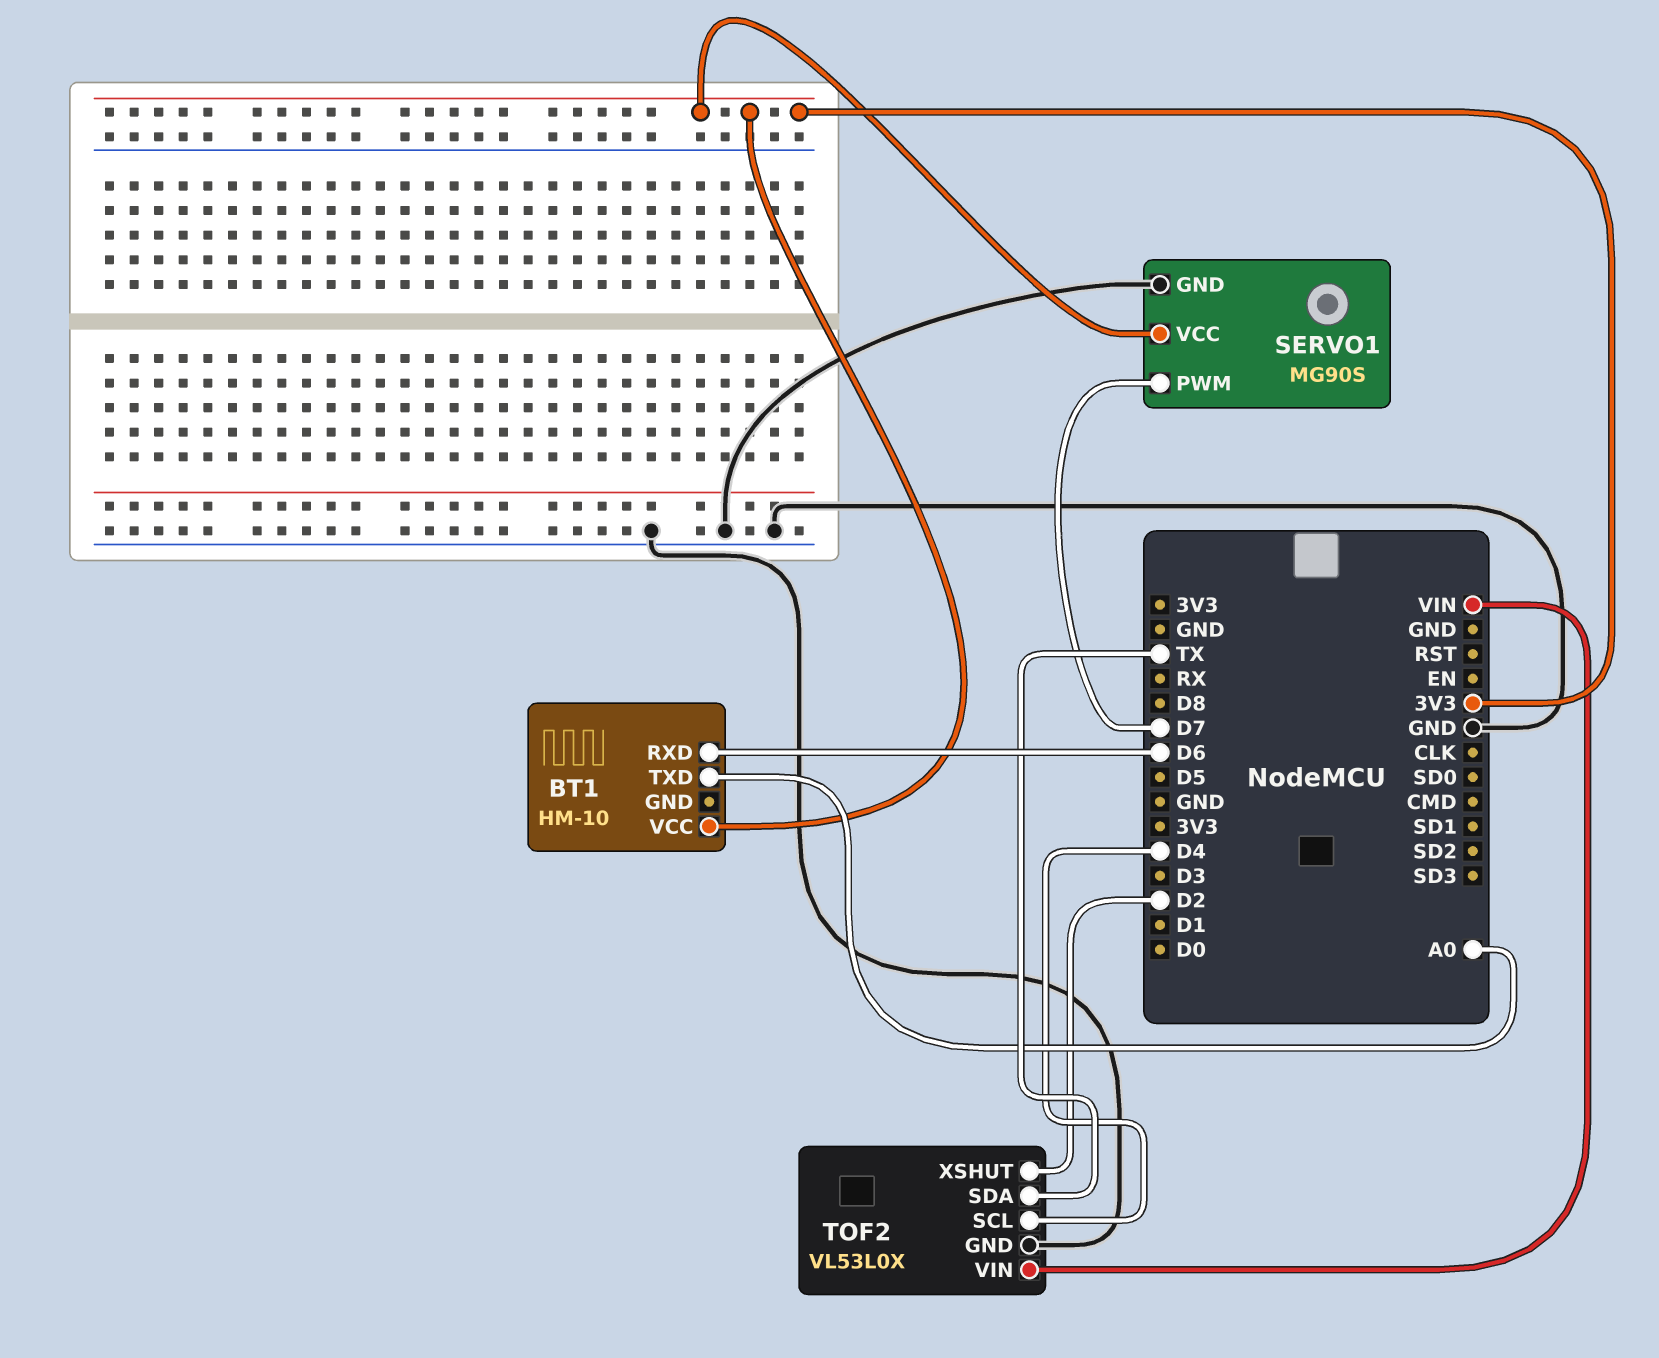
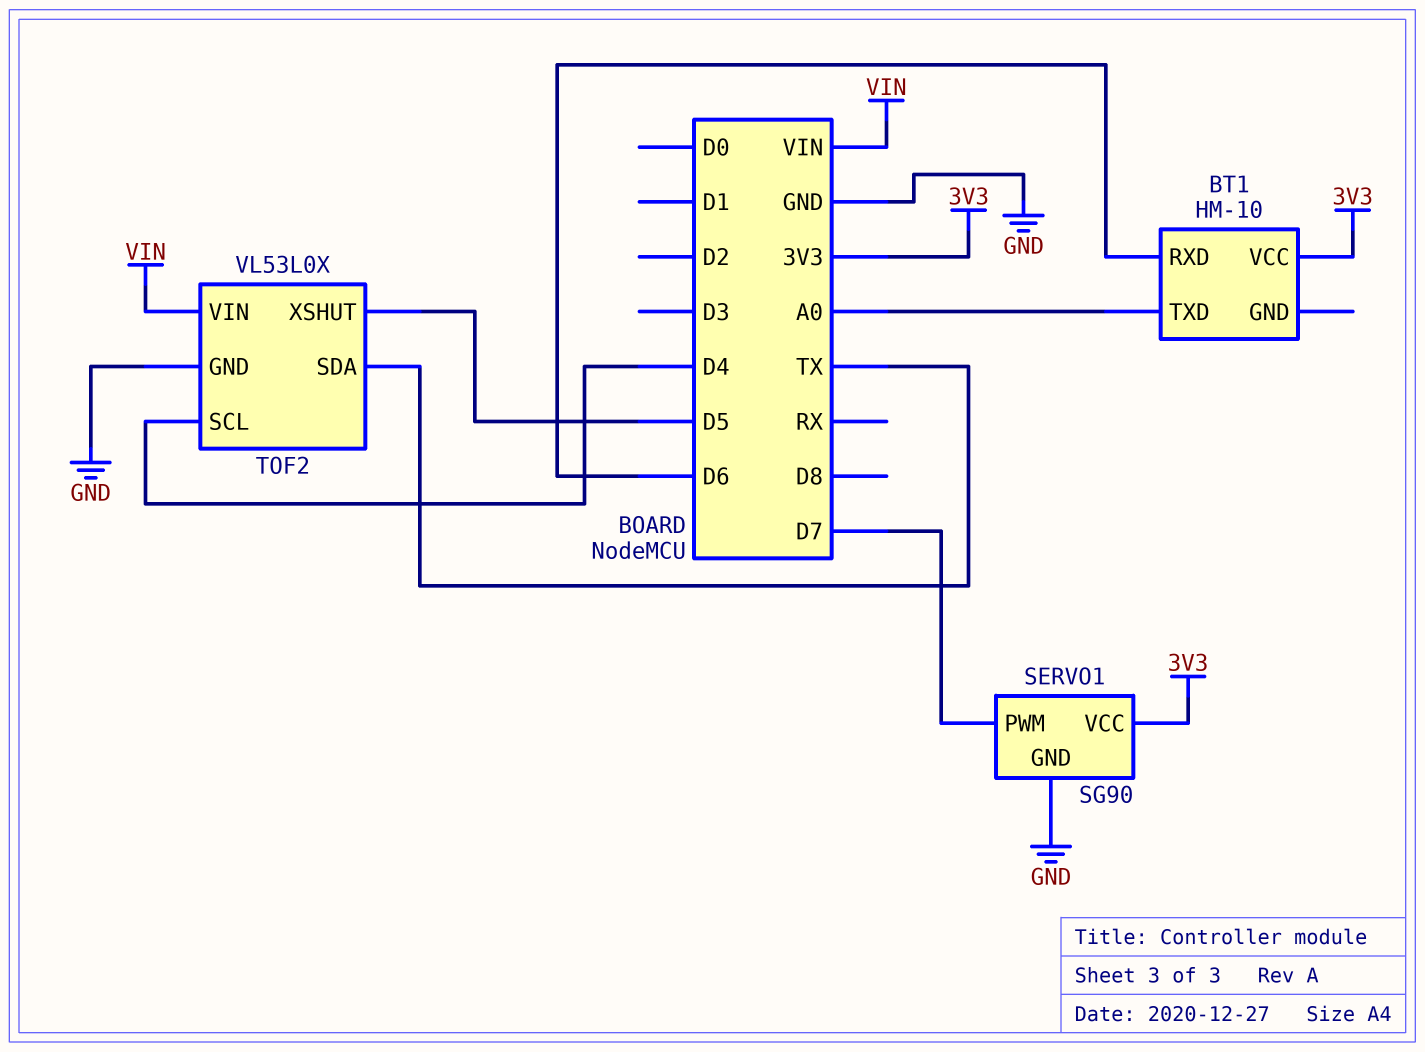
SERVO1: MG90S -> SG90
TOF2 pin XSHUT: D2 -> D5

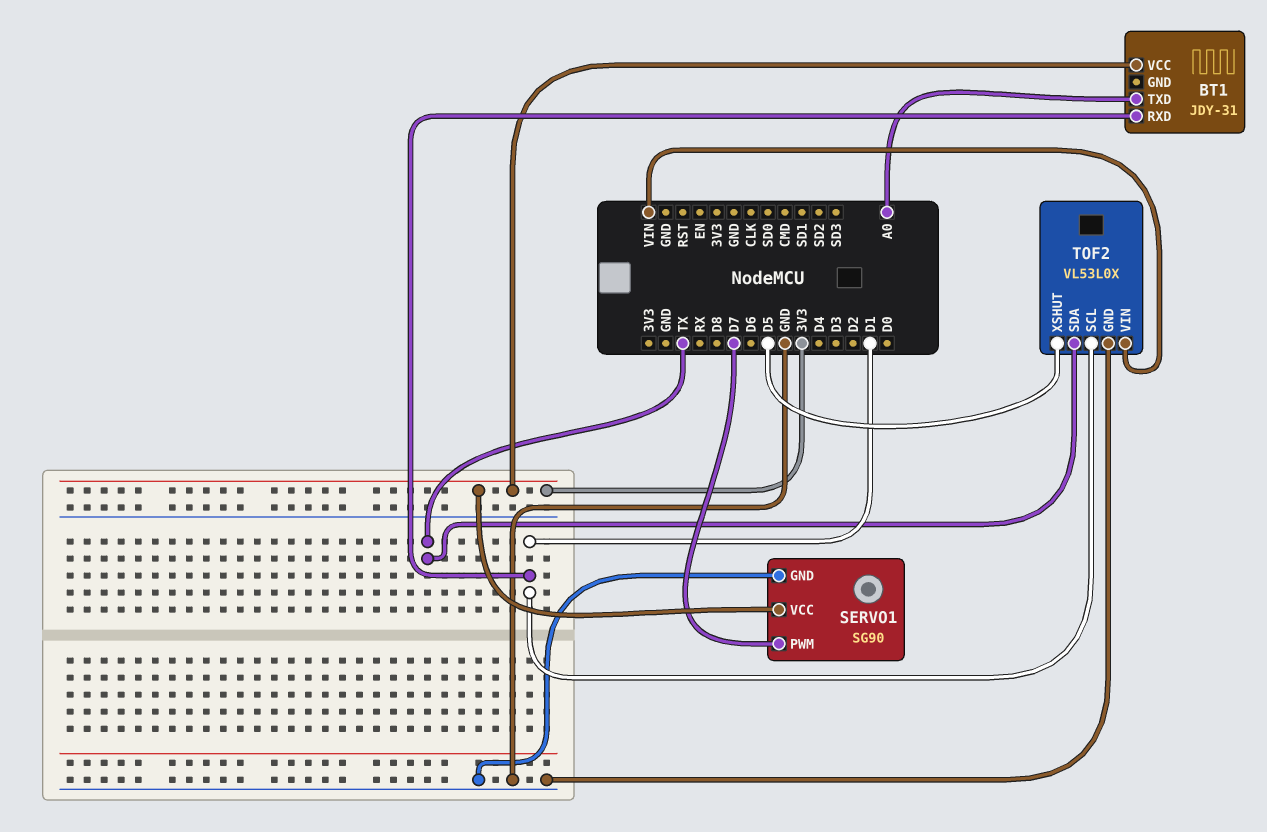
BT1: HM-10 -> JDY-31
BT1 pin RXD: D6 -> D1
TOF2 pin SCL: D4 -> D1

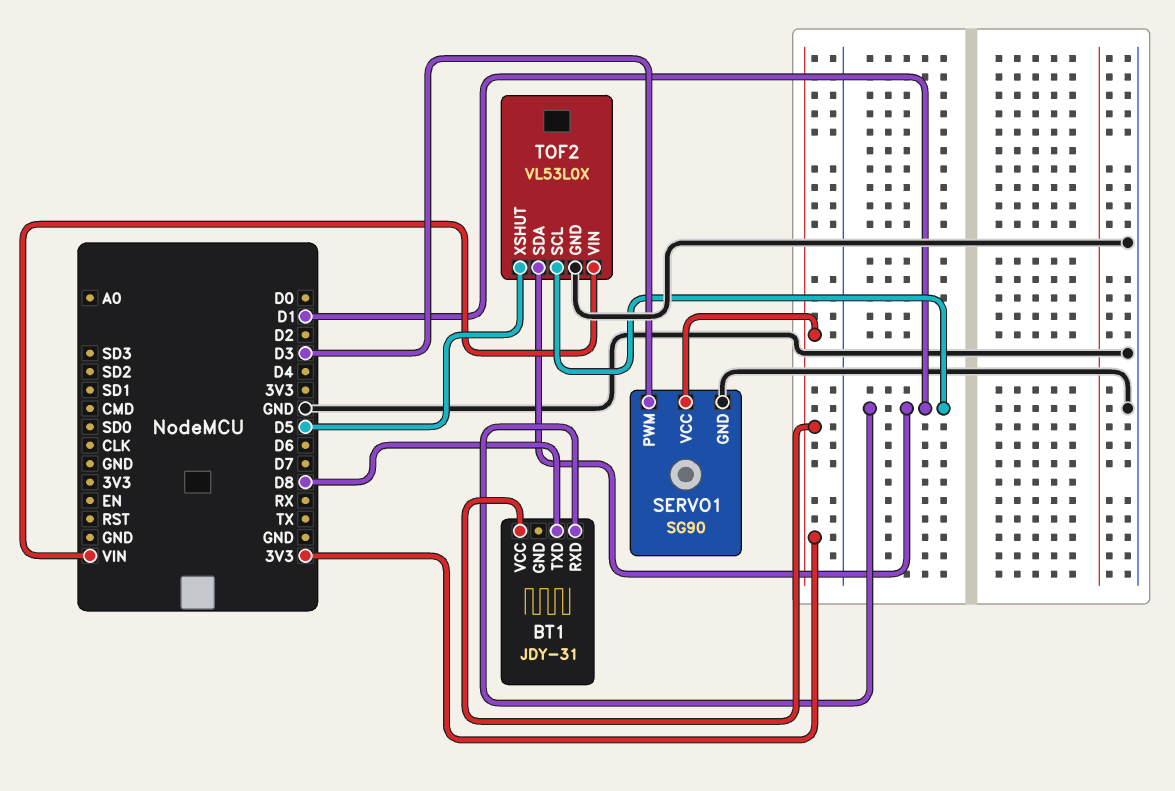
BT1 pin TXD: A0 -> D8
SERVO1 pin PWM: D7 -> D3
TOF2 pin SDA: TX -> D1

